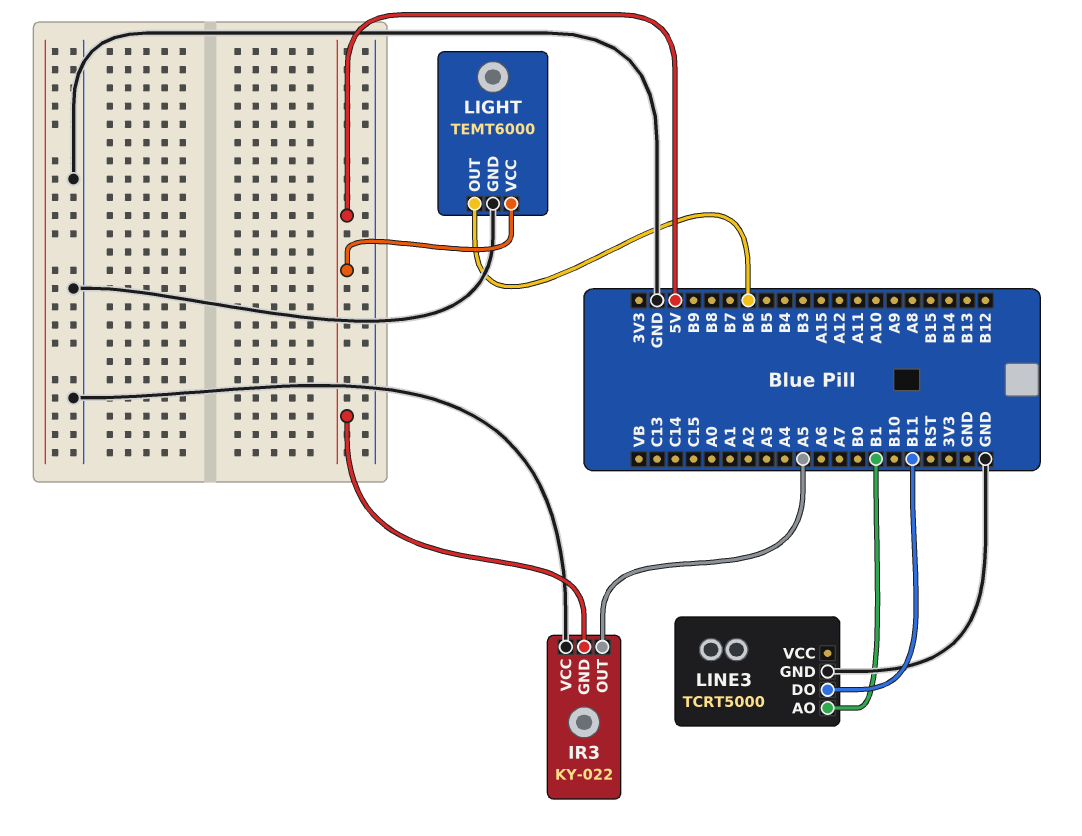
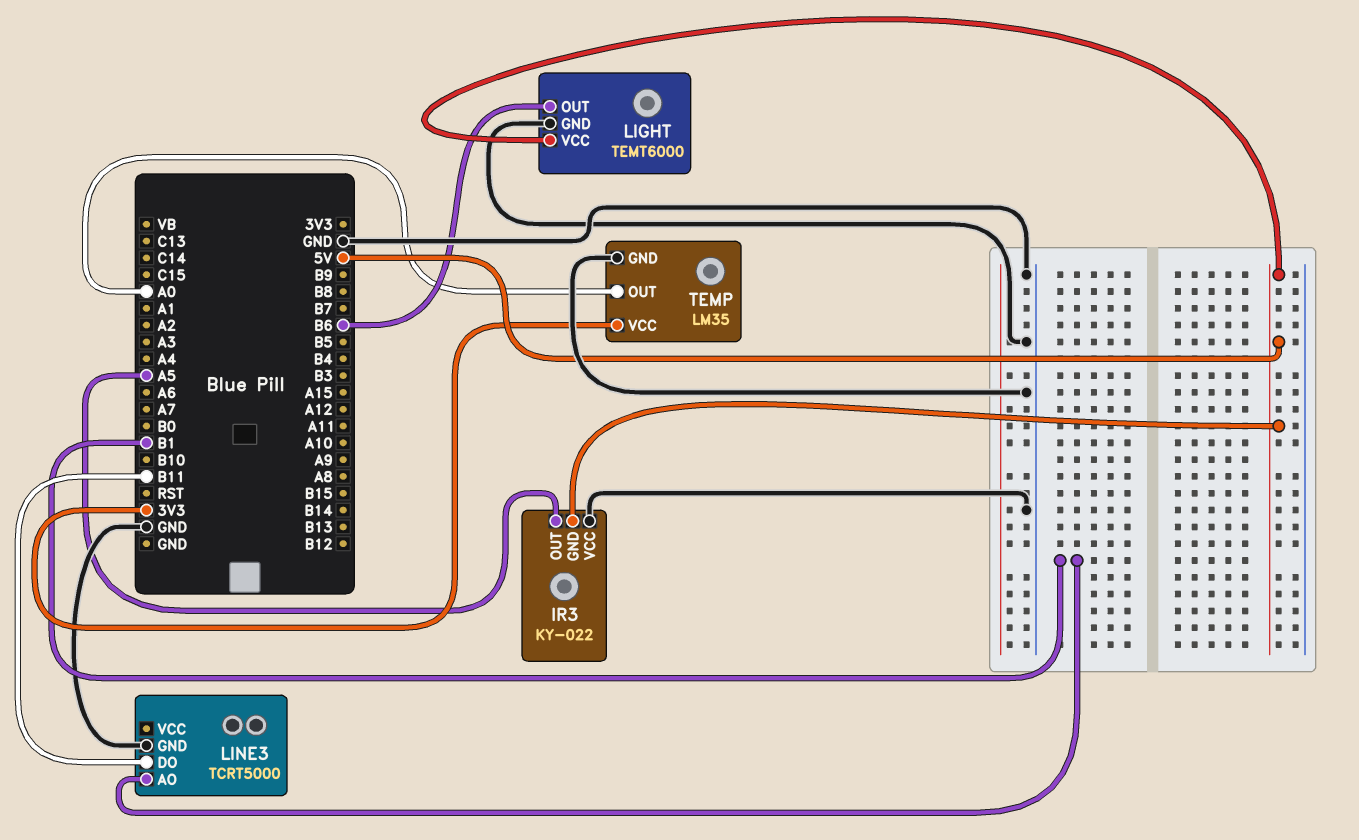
TEMP: none -> LM35
TEMP pin GND: none -> GND
TEMP pin OUT: none -> A0
TEMP pin VCC: none -> 3V3

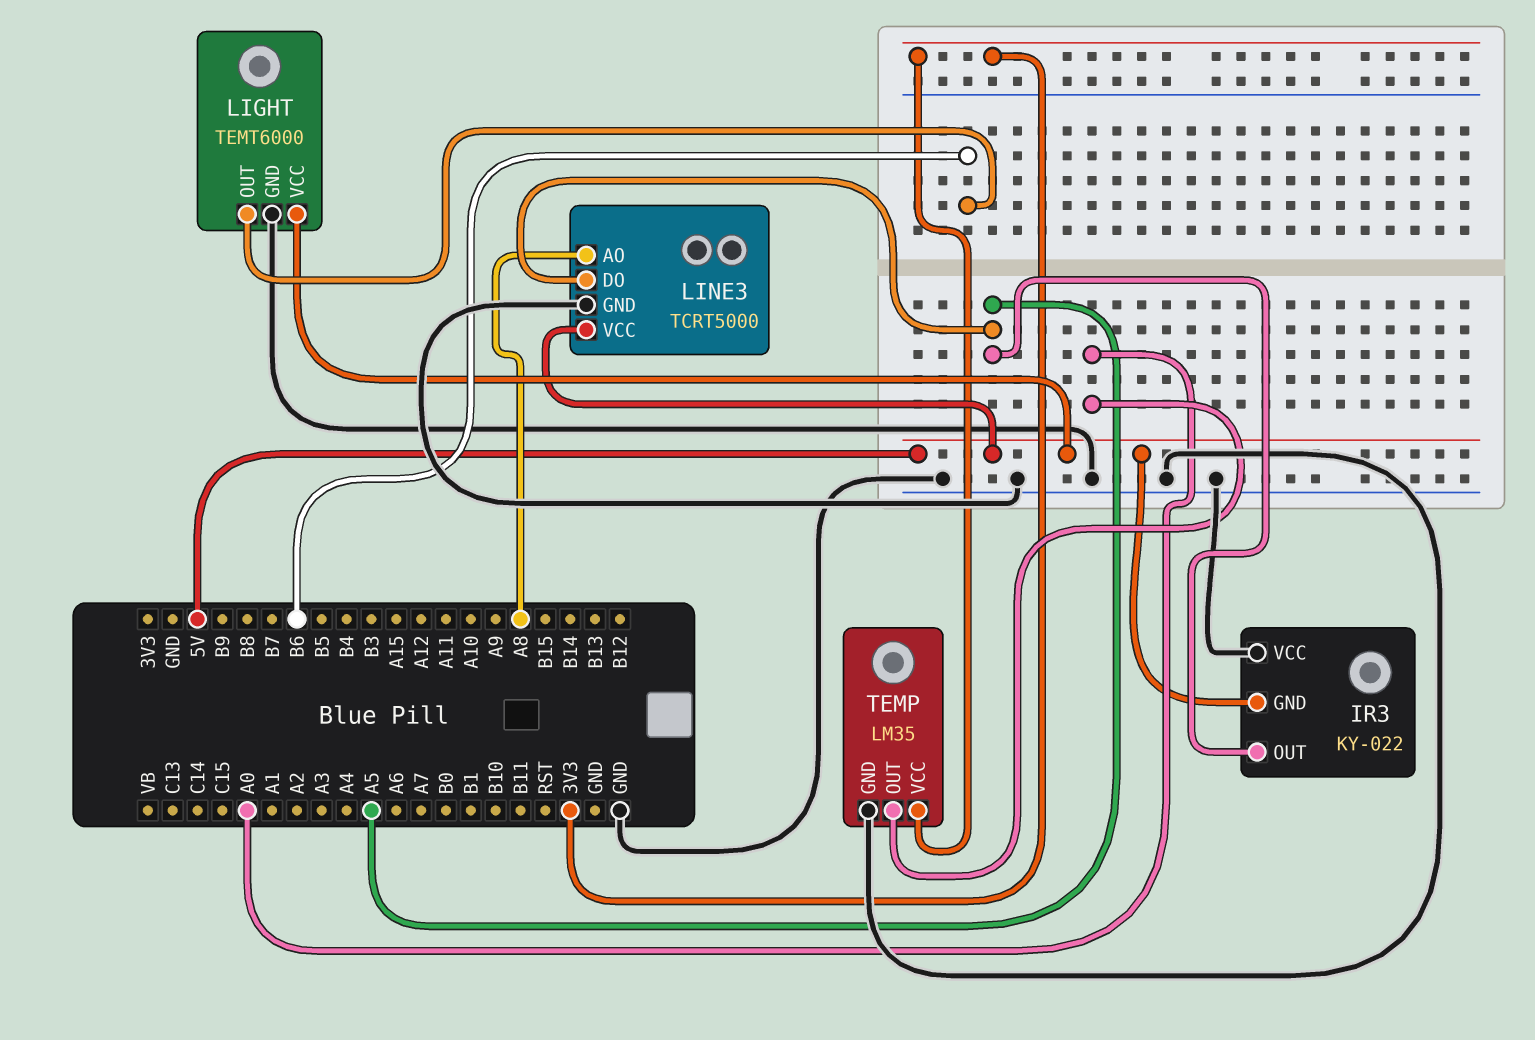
LINE3 pin AO: B1 -> A8
LINE3 pin DO: B11 -> A5
LINE3 pin VCC: none -> 5V

